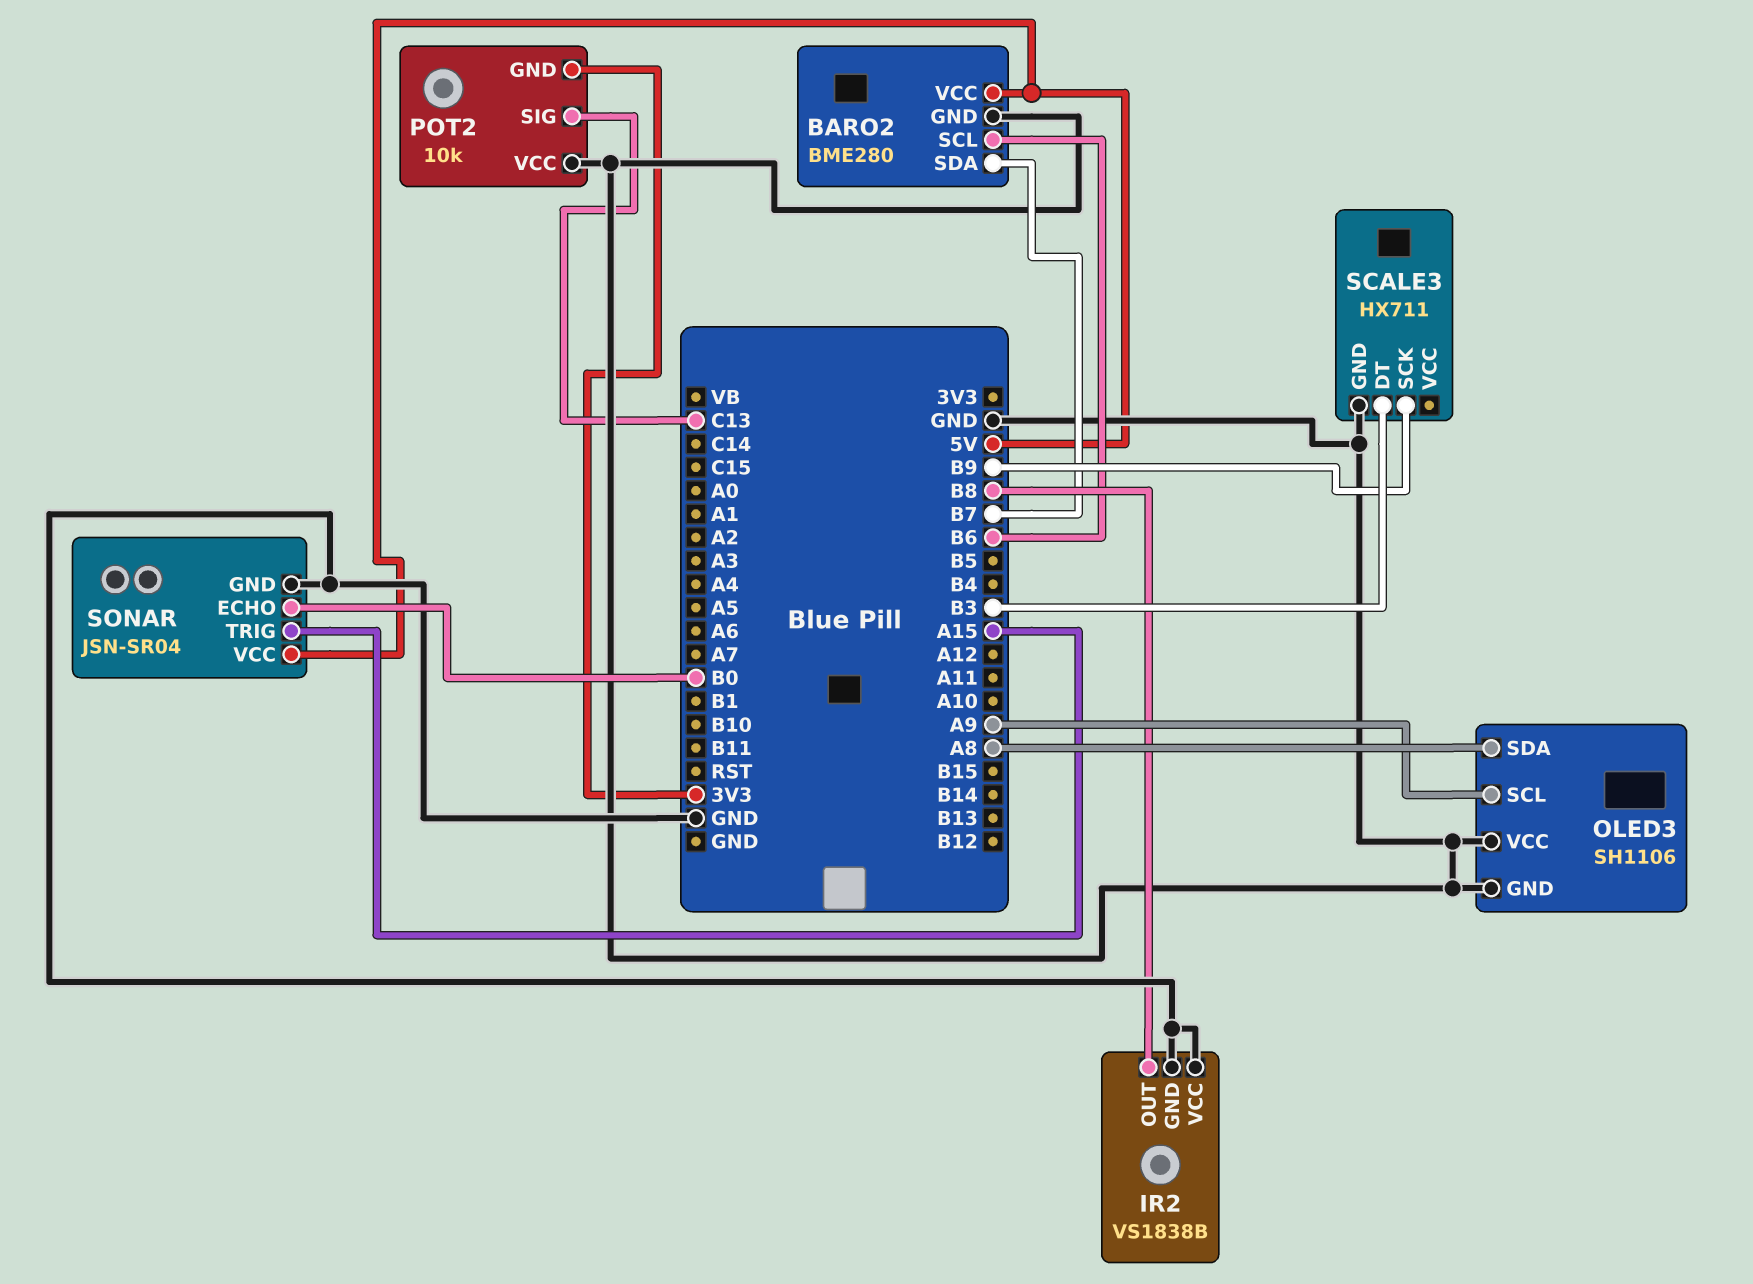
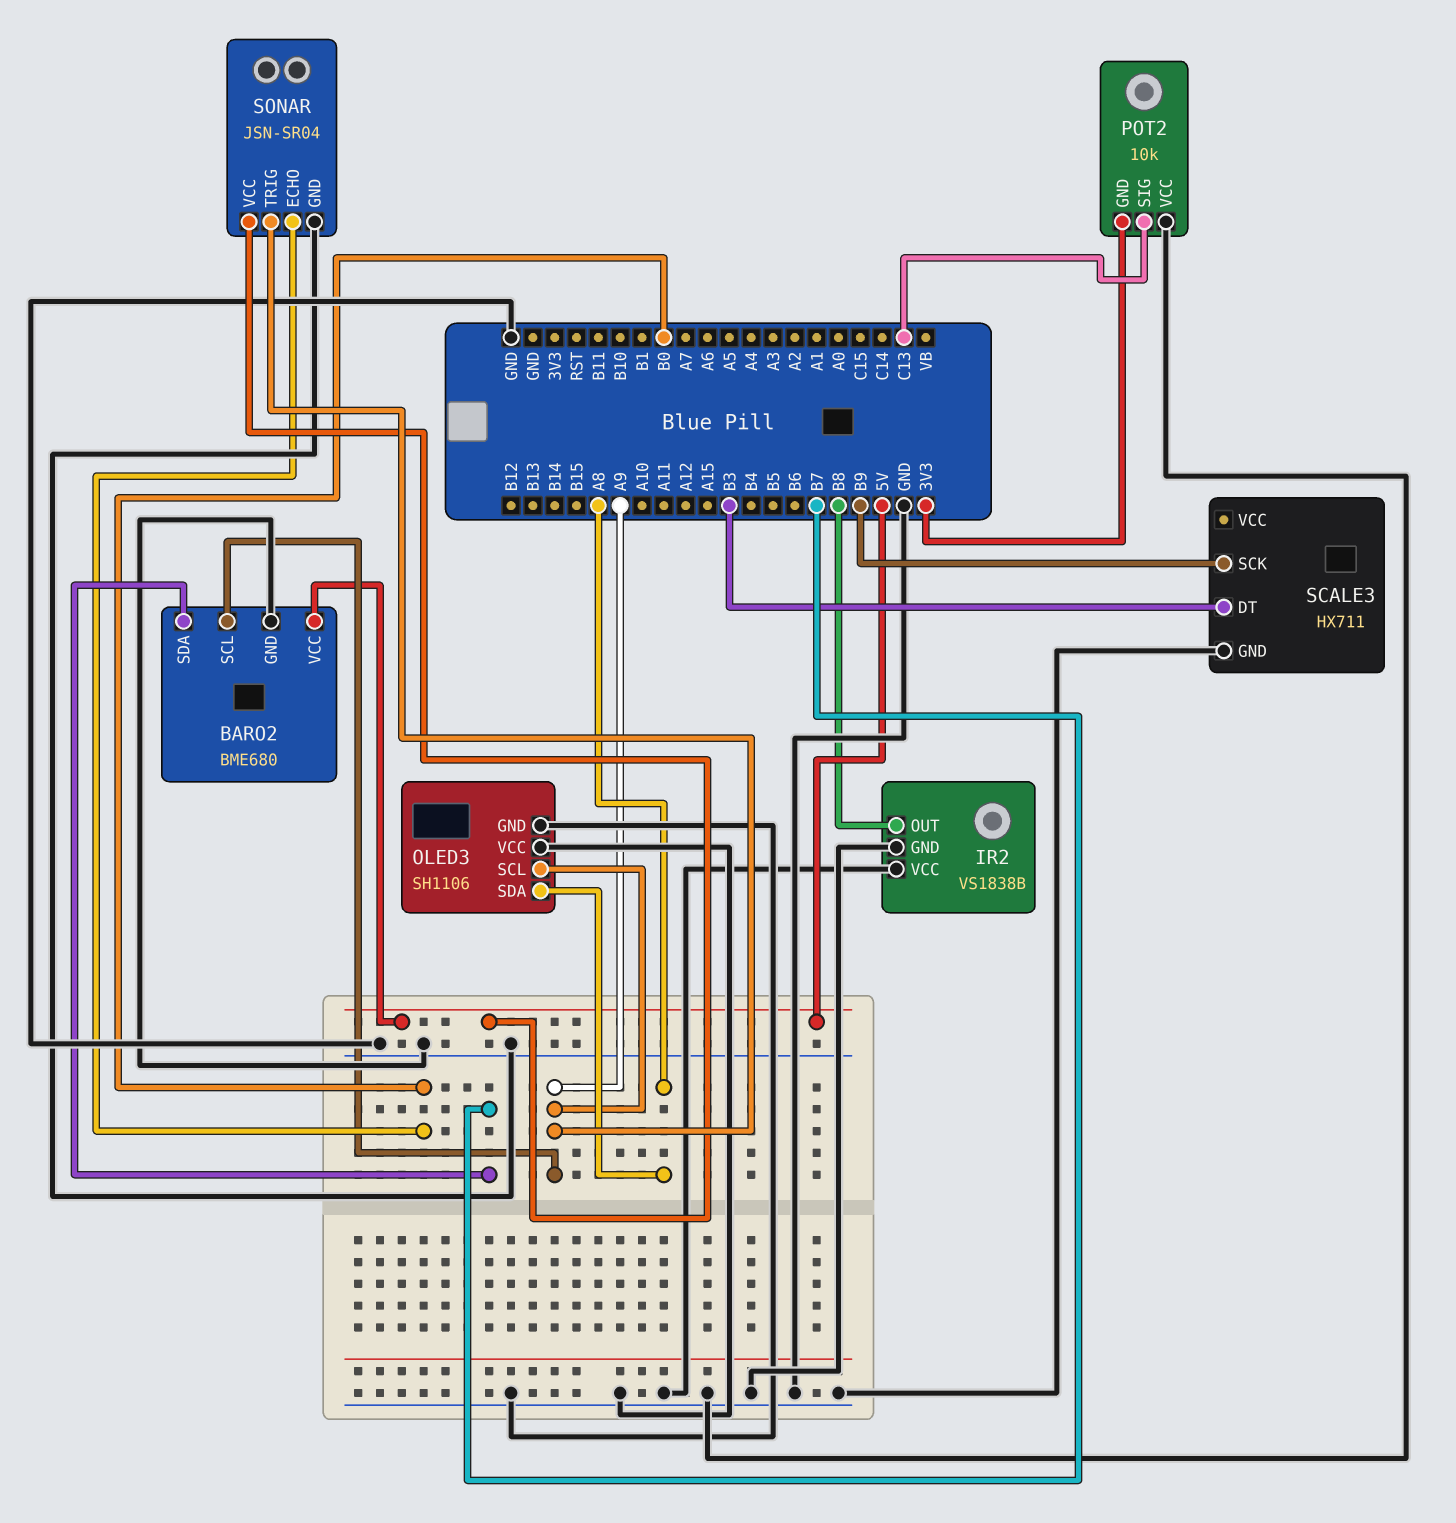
BARO2: BME280 -> BME680
BARO2 pin SCL: B6 -> A9
SONAR pin TRIG: A15 -> A9

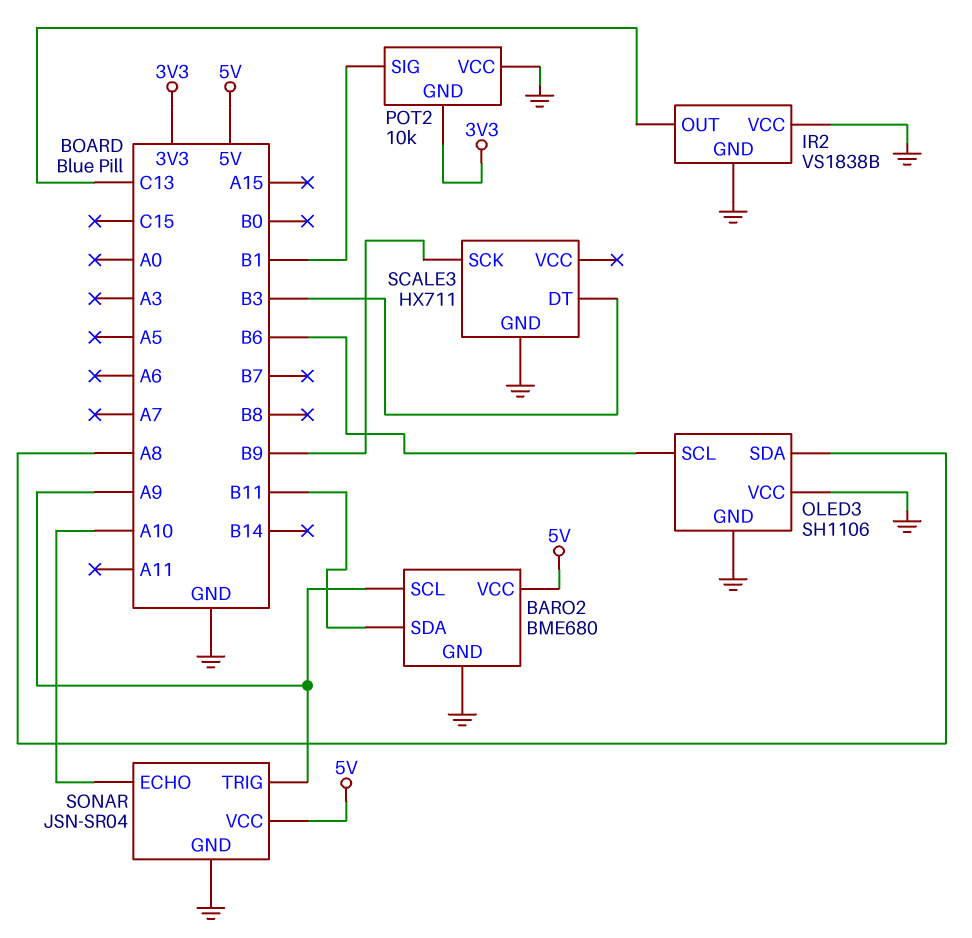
BARO2 pin SDA: B7 -> B11
IR2 pin OUT: B8 -> C13
OLED3 pin SCL: A9 -> B6
POT2 pin SIG: C13 -> B1
SONAR pin ECHO: B0 -> A10

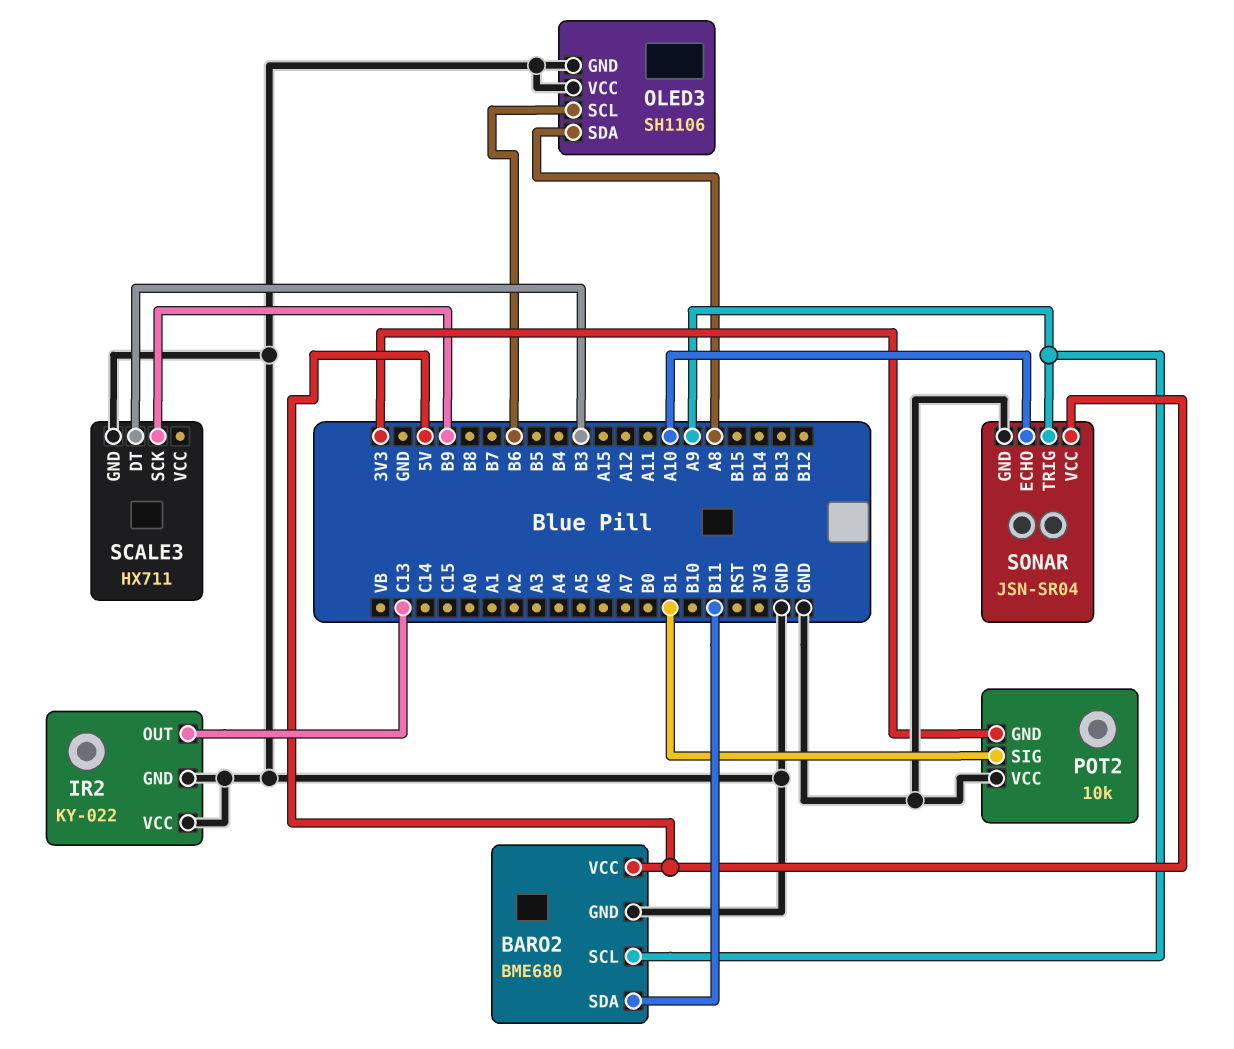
IR2: VS1838B -> KY-022

